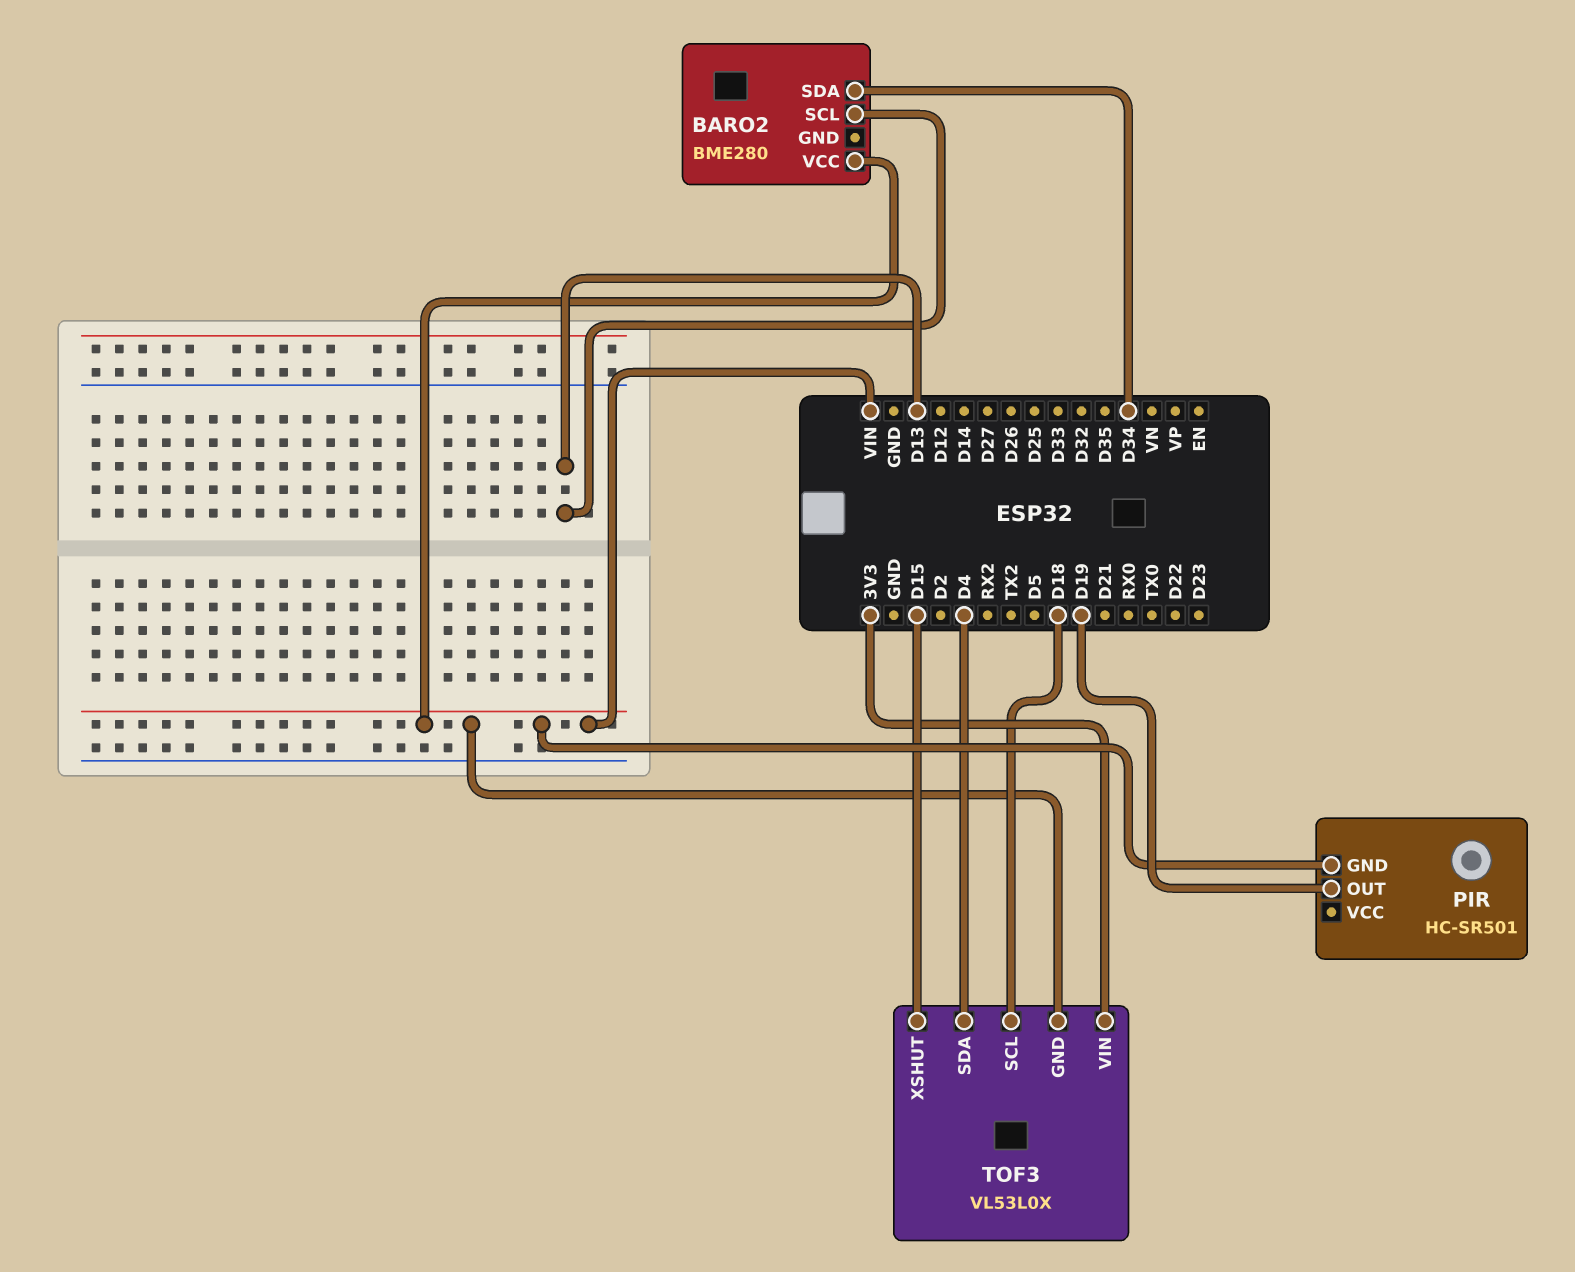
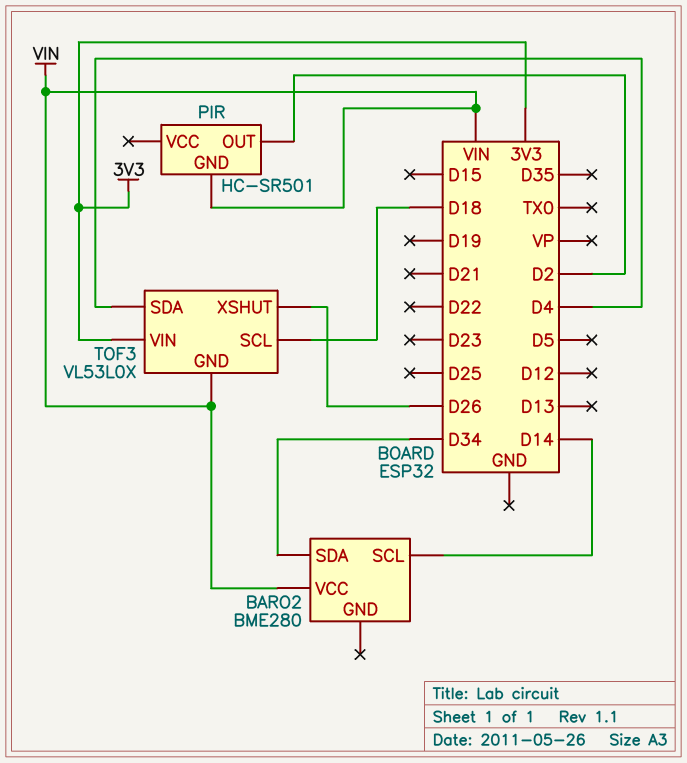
BARO2 pin SCL: D13 -> D14
PIR pin OUT: D19 -> D2
TOF3 pin XSHUT: D15 -> D26

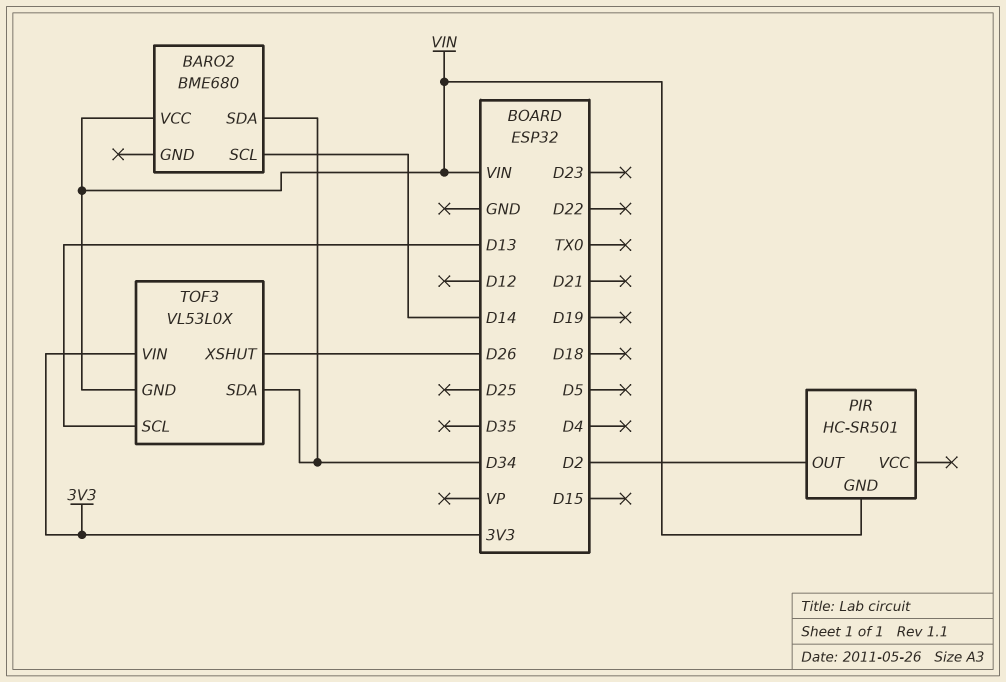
BARO2: BME280 -> BME680
TOF3 pin SCL: D18 -> D13
TOF3 pin SDA: D4 -> D34

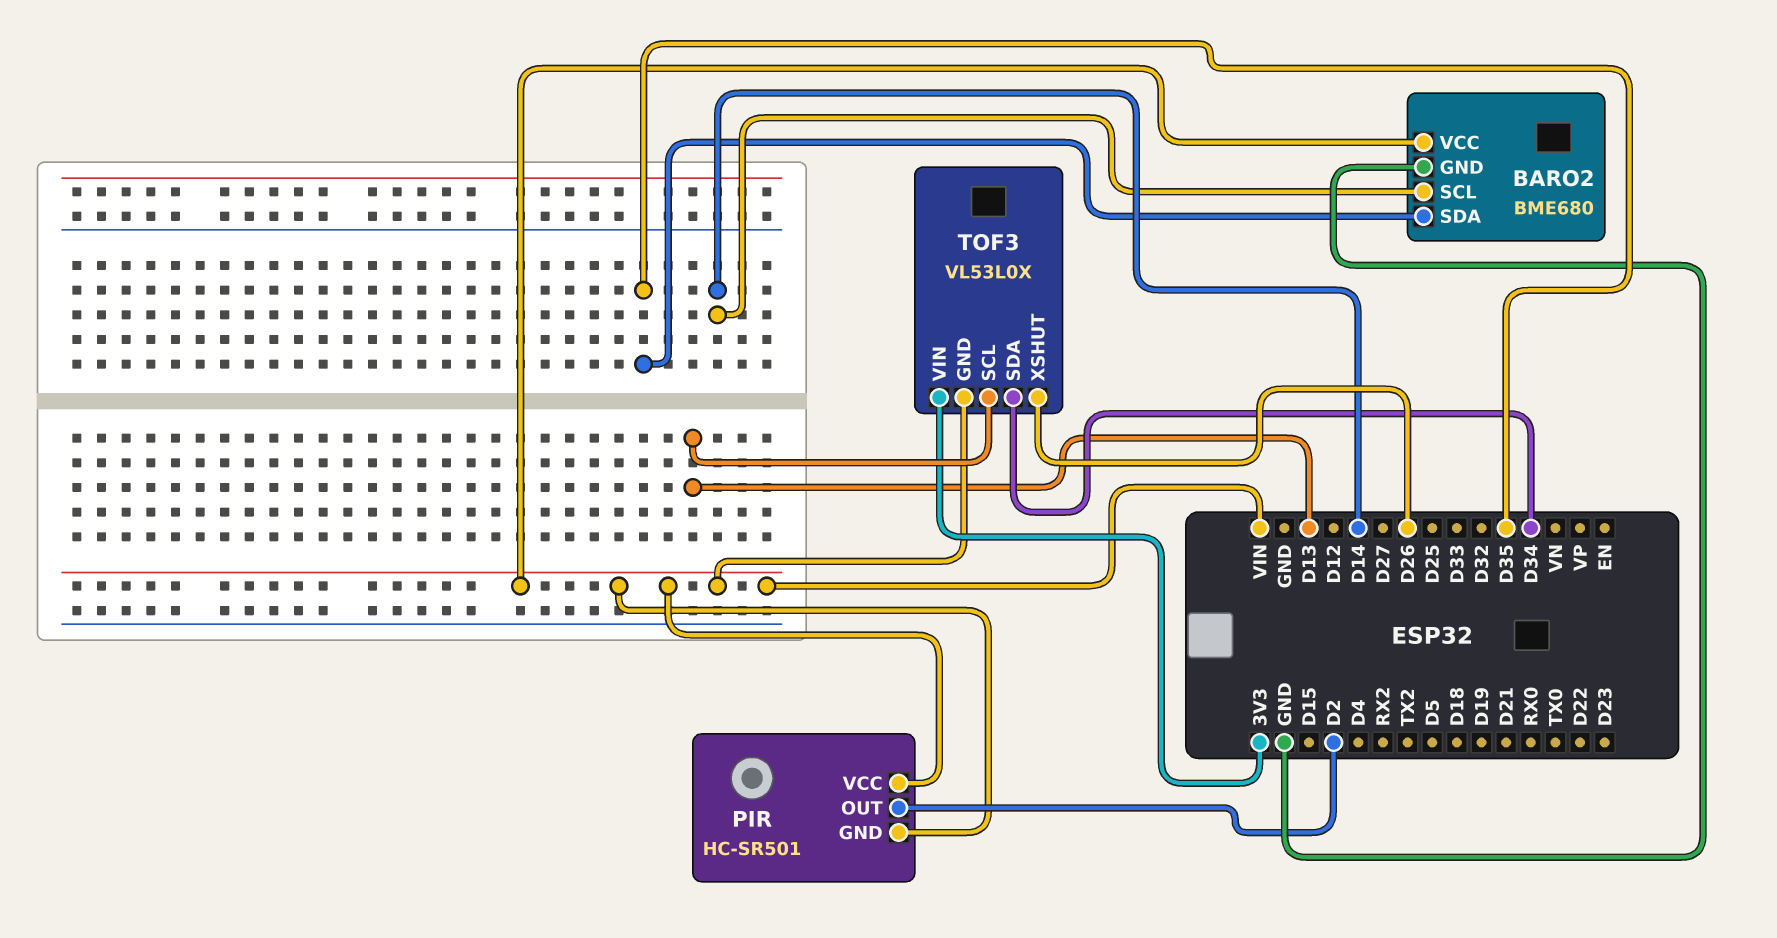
BARO2 pin GND: none -> GND
BARO2 pin SDA: D34 -> D35
PIR pin VCC: none -> VIN

